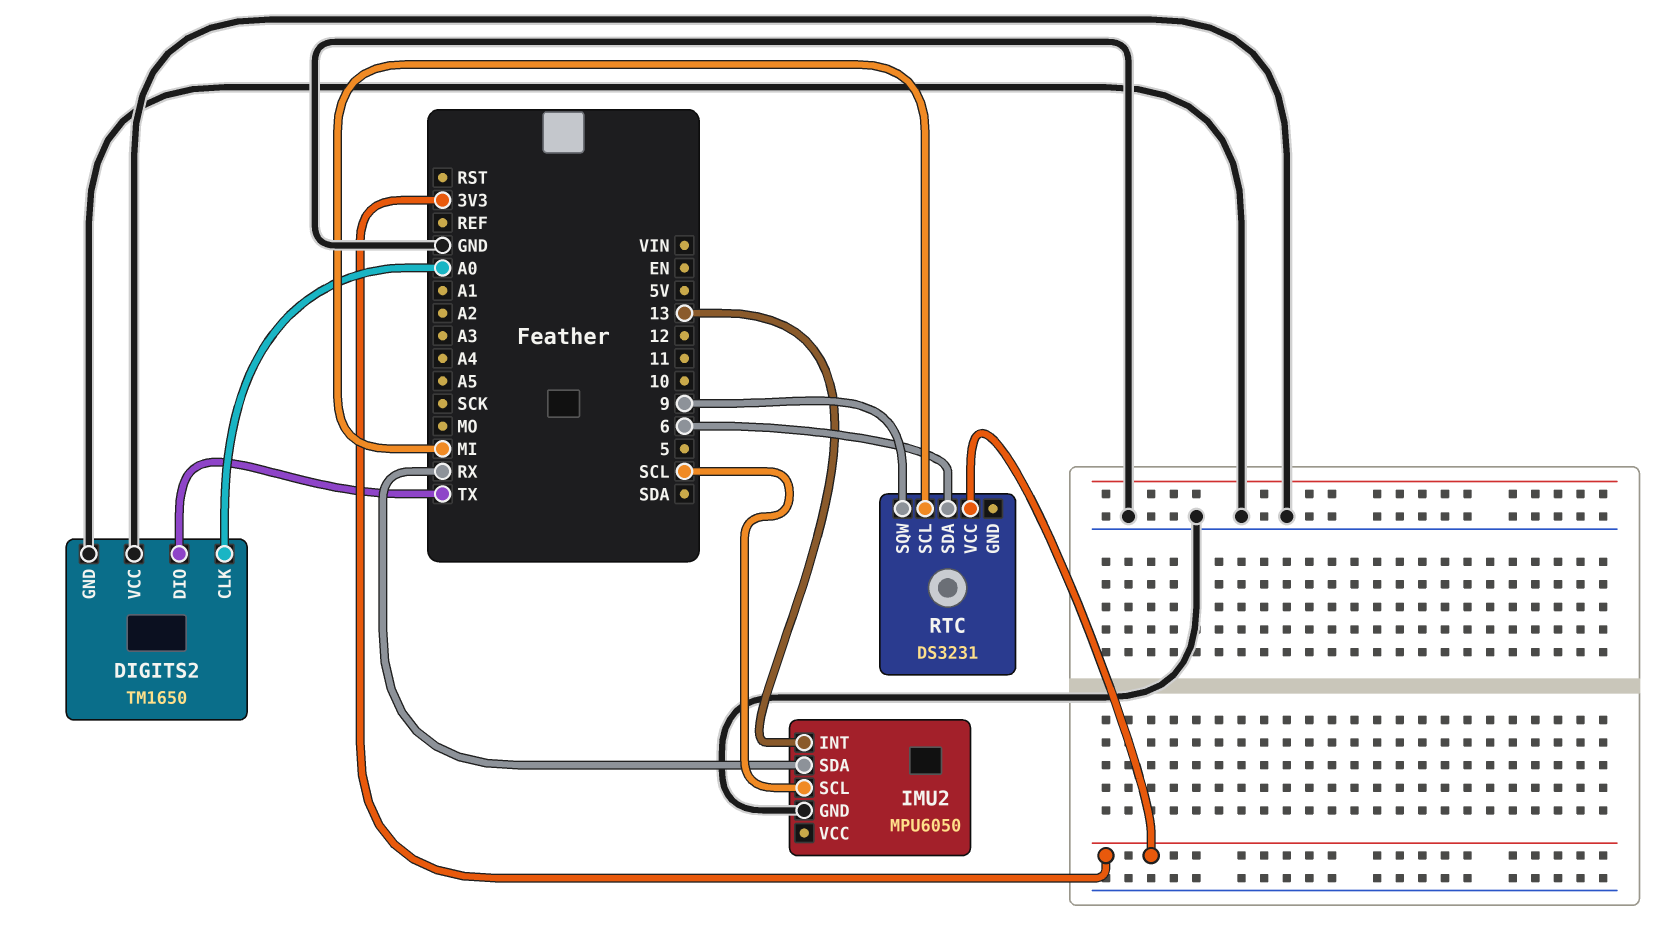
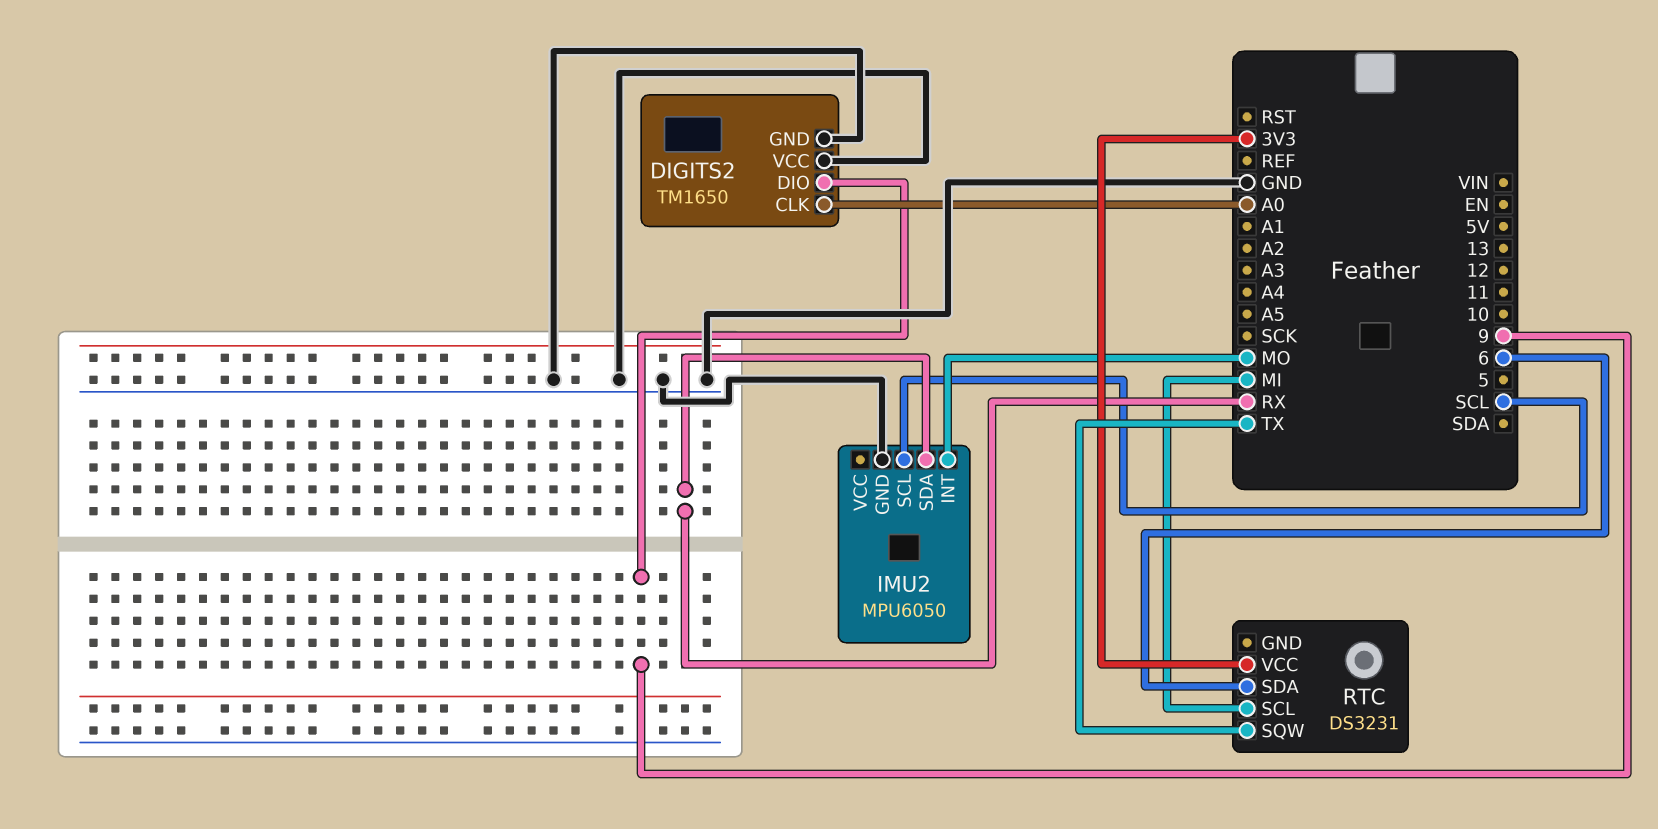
DIGITS2 pin DIO: TX -> 9
IMU2 pin INT: 13 -> MO
RTC pin SQW: 9 -> TX

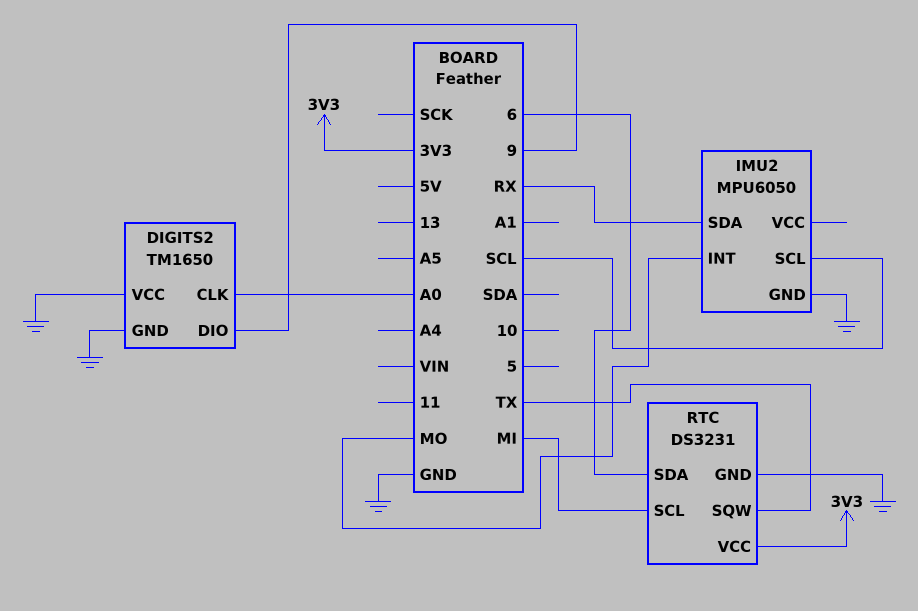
RTC pin GND: none -> GND

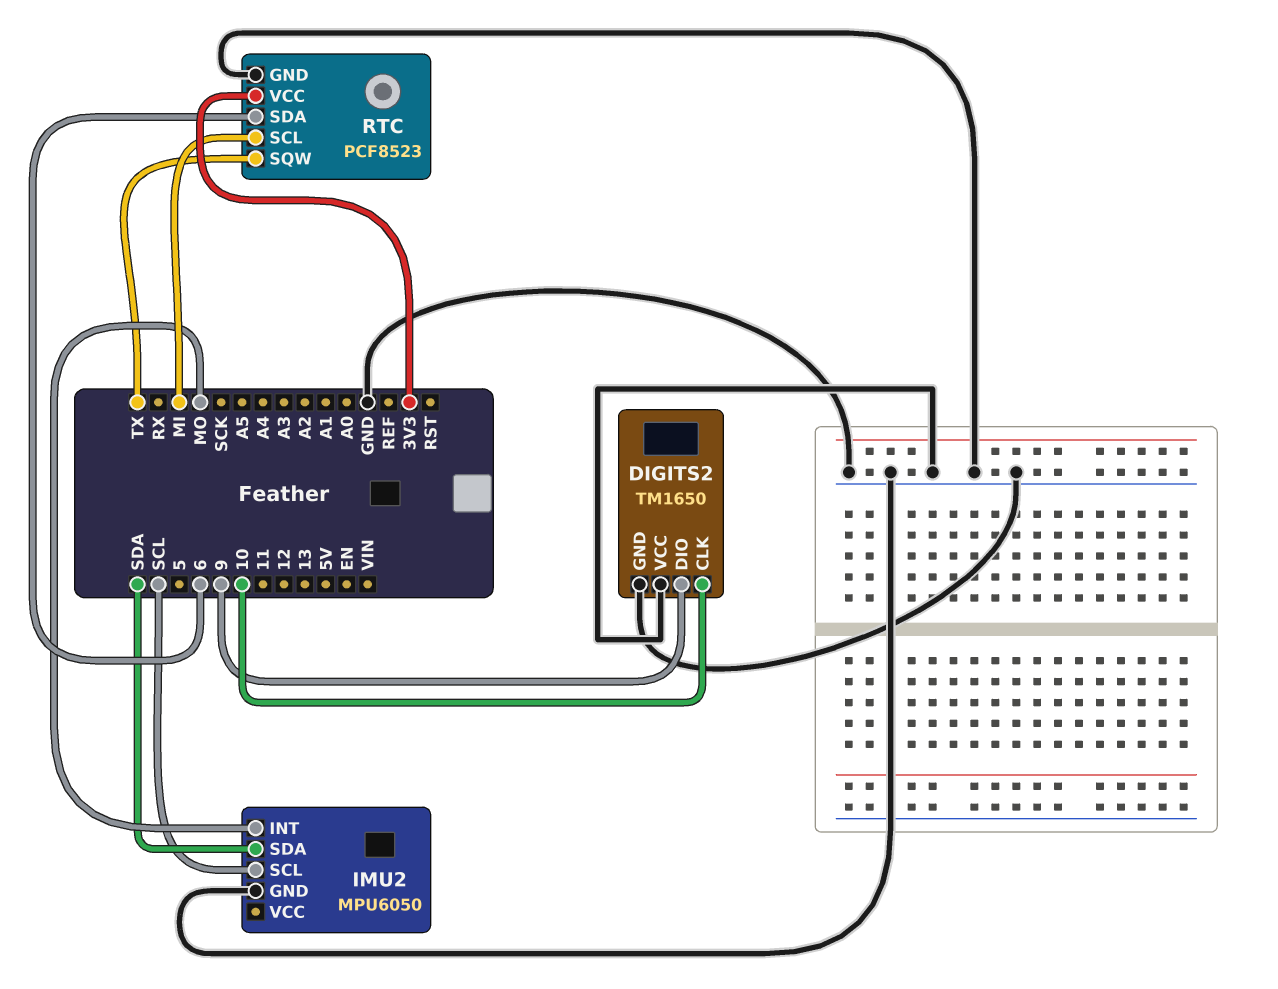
DIGITS2 pin CLK: A0 -> 10
IMU2 pin SDA: RX -> SDA
RTC: DS3231 -> PCF8523

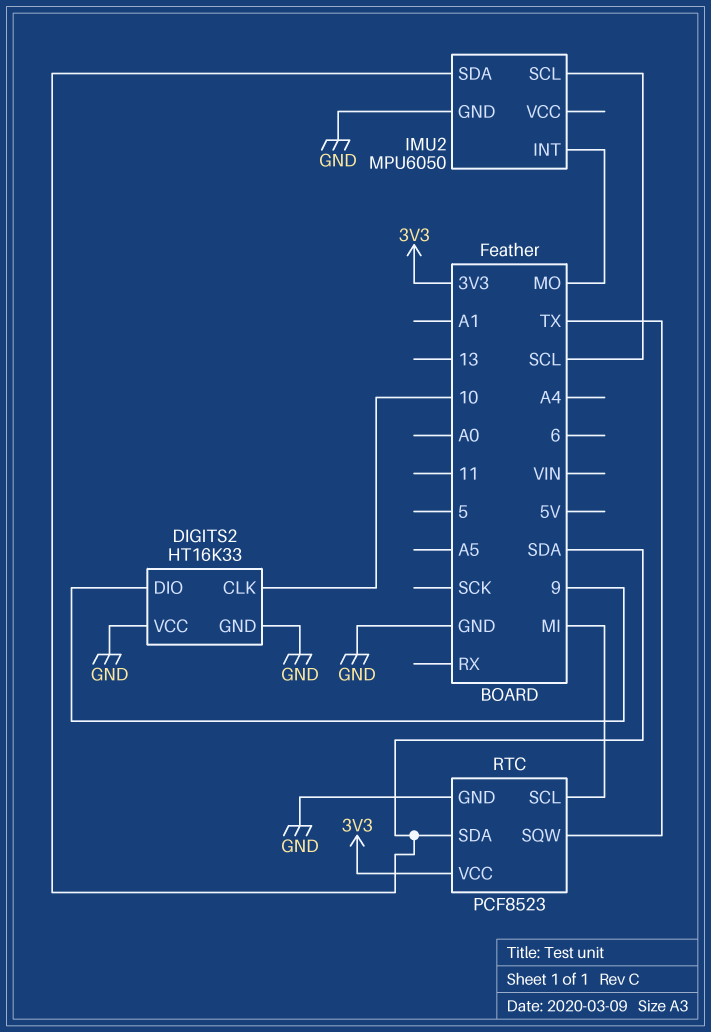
DIGITS2: TM1650 -> HT16K33
RTC pin SDA: 6 -> SDA

